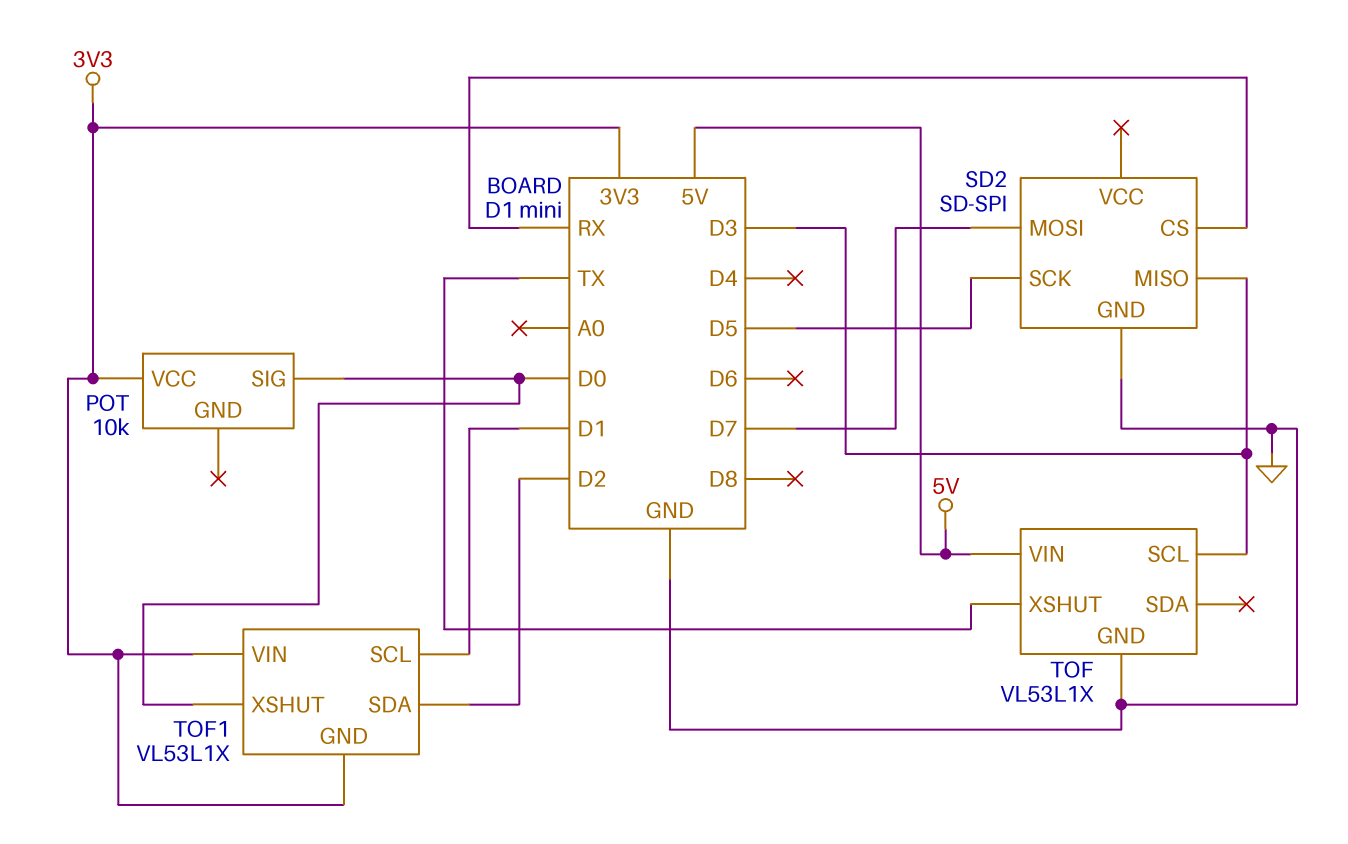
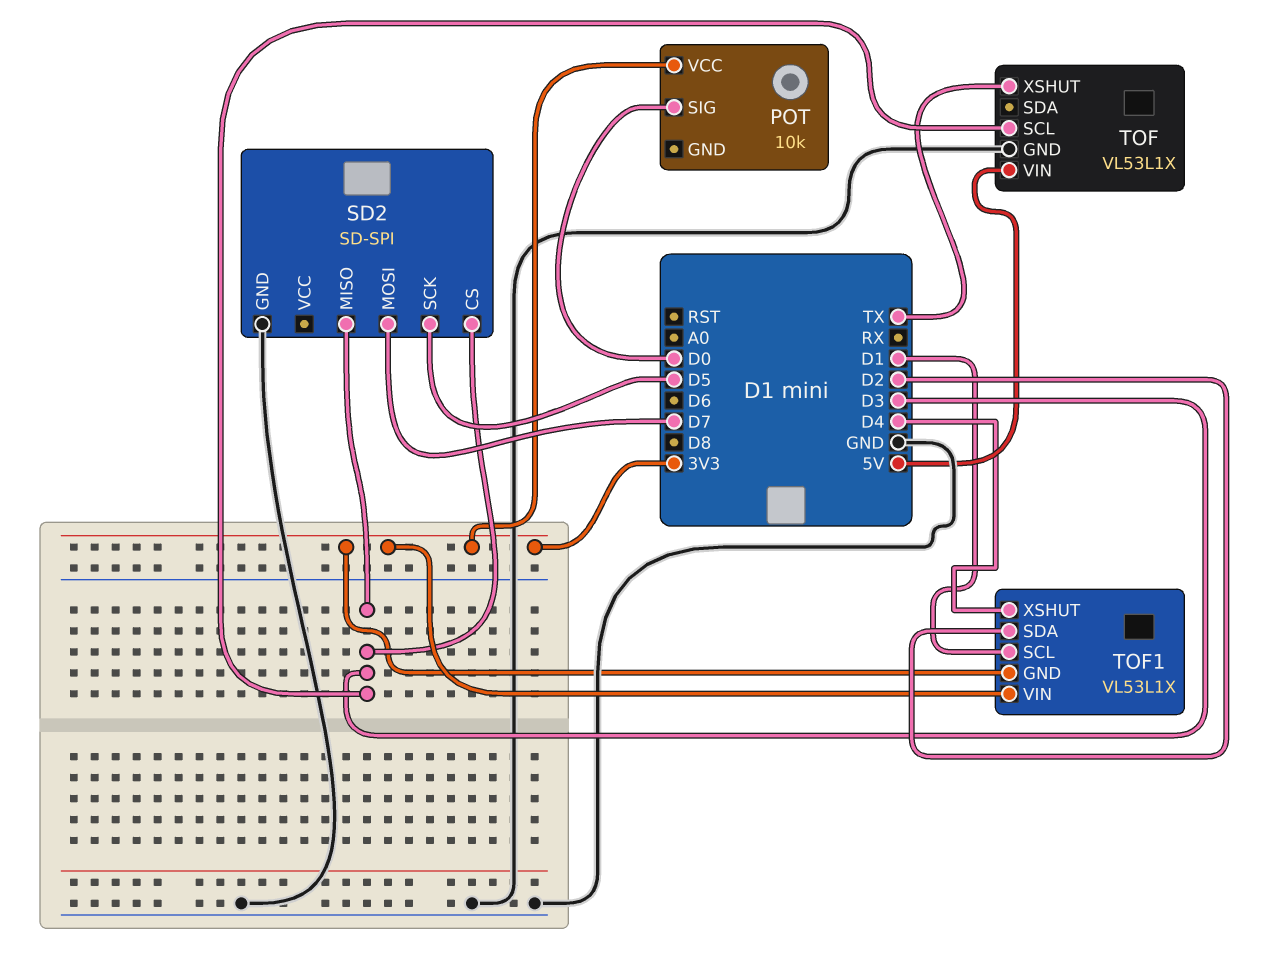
SD2 pin CS: RX -> D3
TOF1 pin XSHUT: D0 -> D4

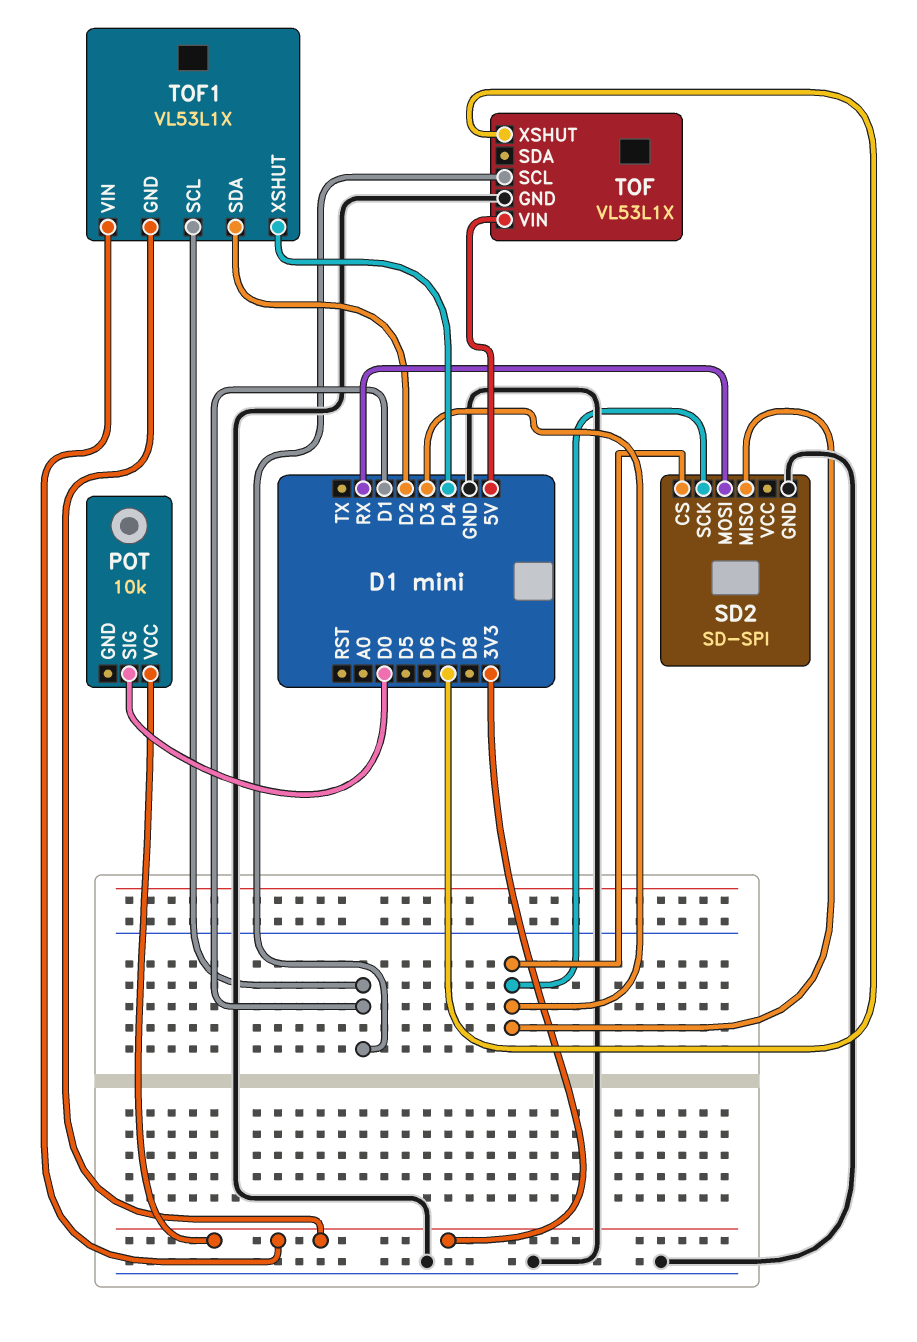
SD2 pin MOSI: D7 -> RX
SD2 pin SCK: D5 -> D3
TOF pin SCL: D3 -> D1
TOF pin XSHUT: TX -> D7

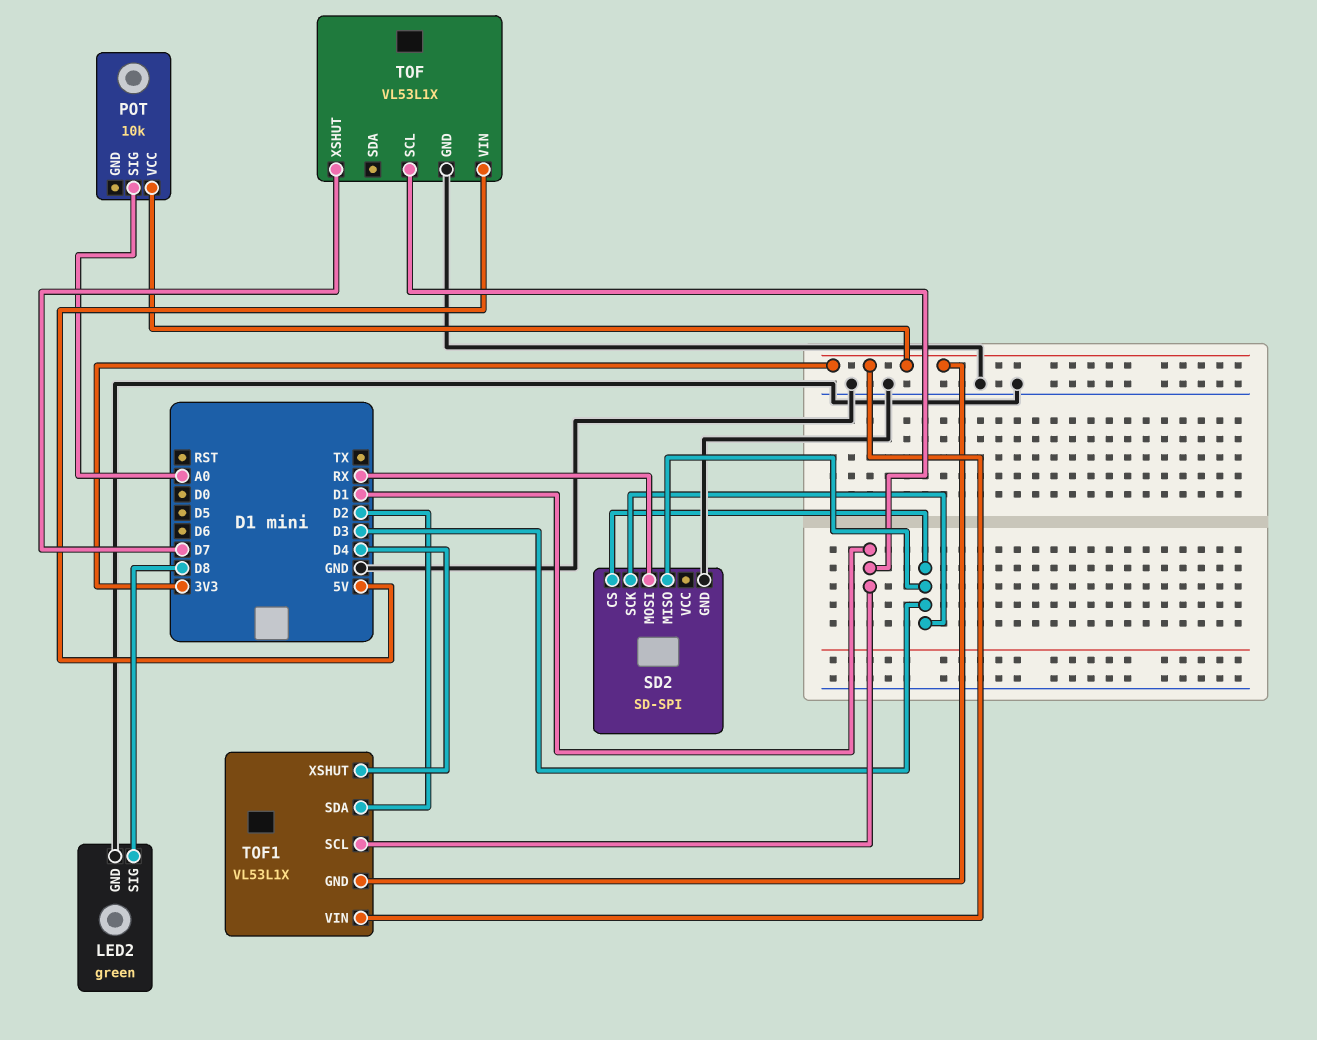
LED2: none -> green
LED2 pin GND: none -> GND
LED2 pin SIG: none -> D8
POT pin SIG: D0 -> A0

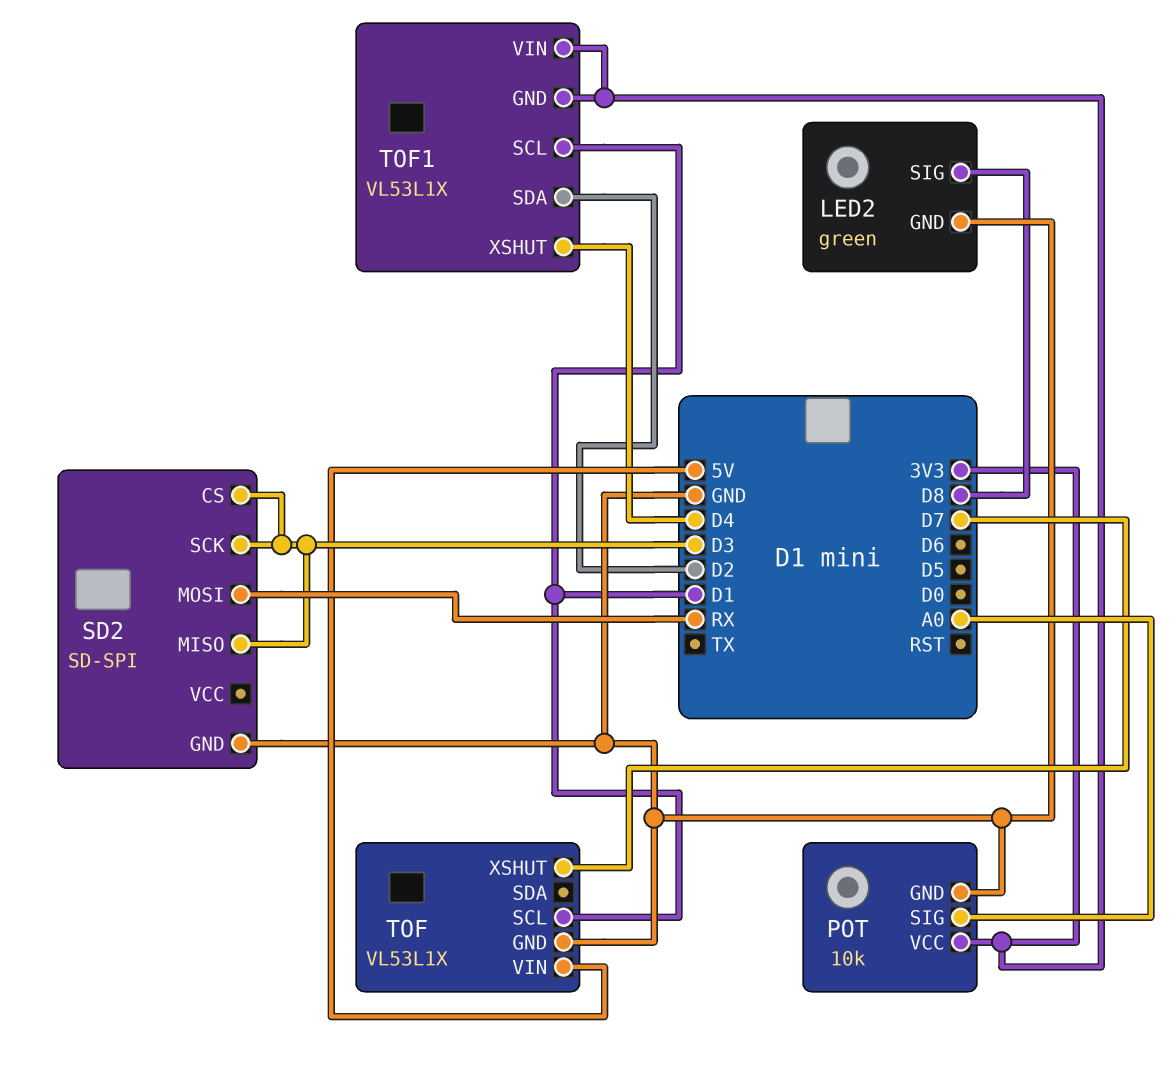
POT pin GND: none -> GND

